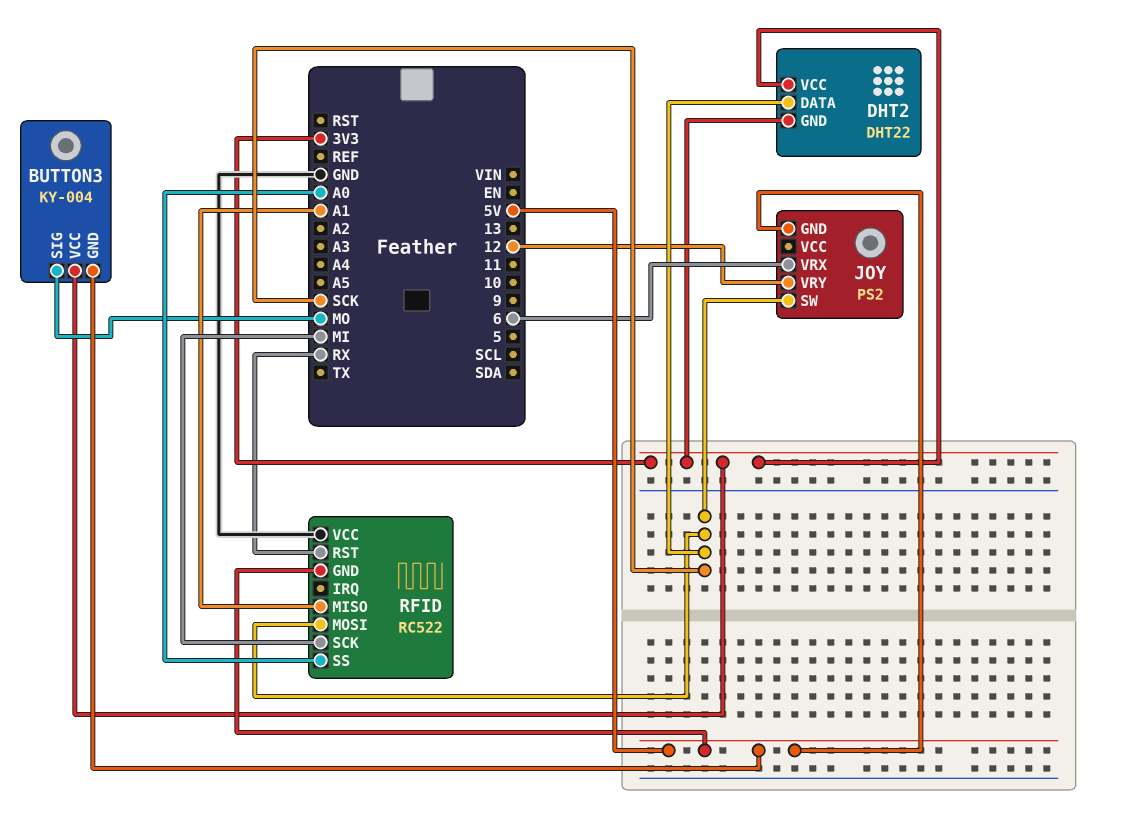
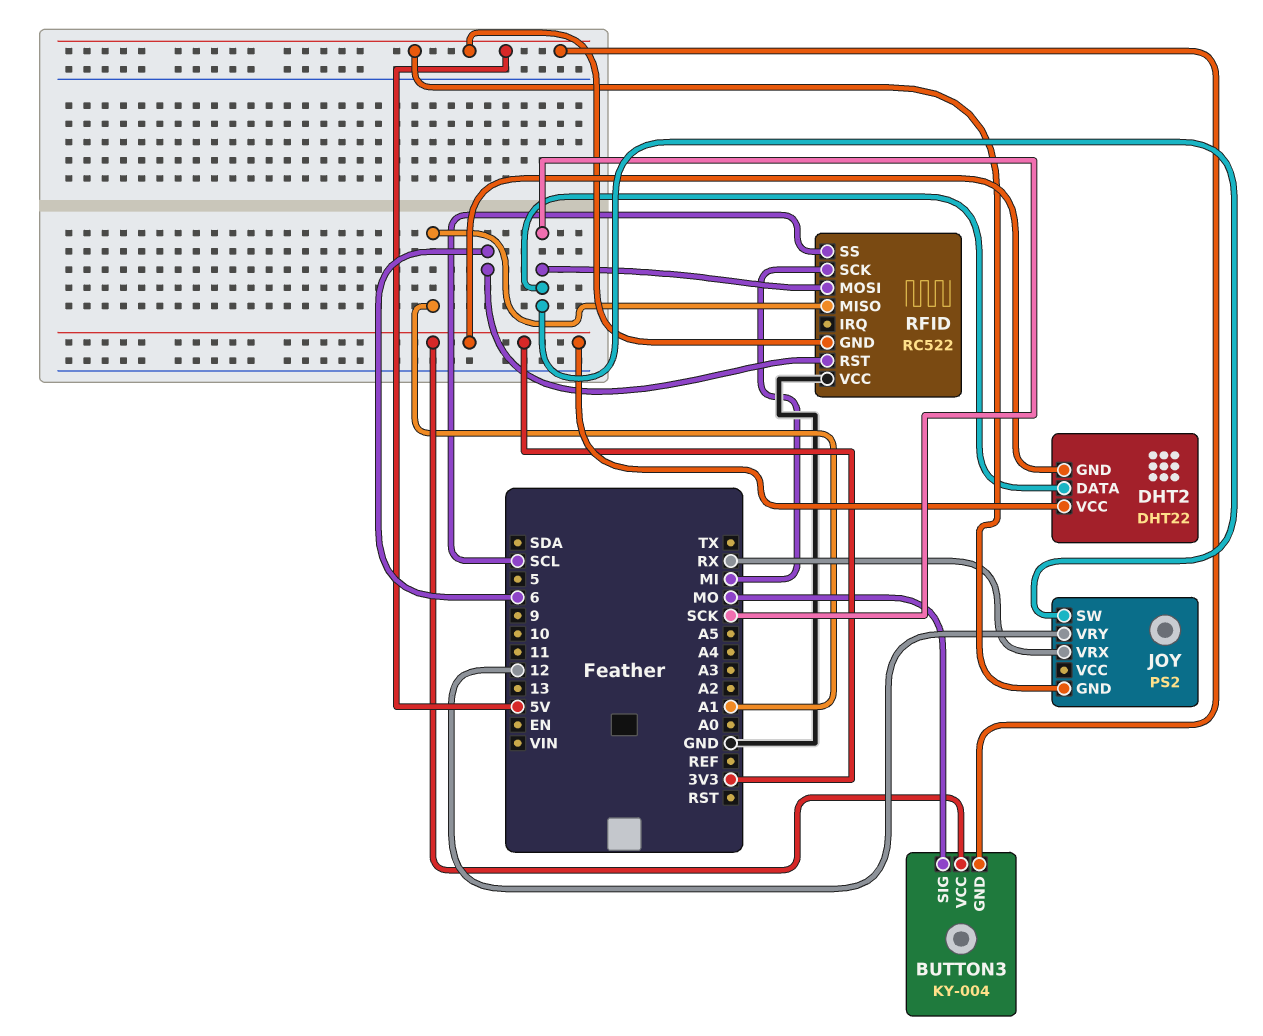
JOY pin VRX: 6 -> RX
RFID pin RST: RX -> 6
RFID pin SS: A0 -> SCL

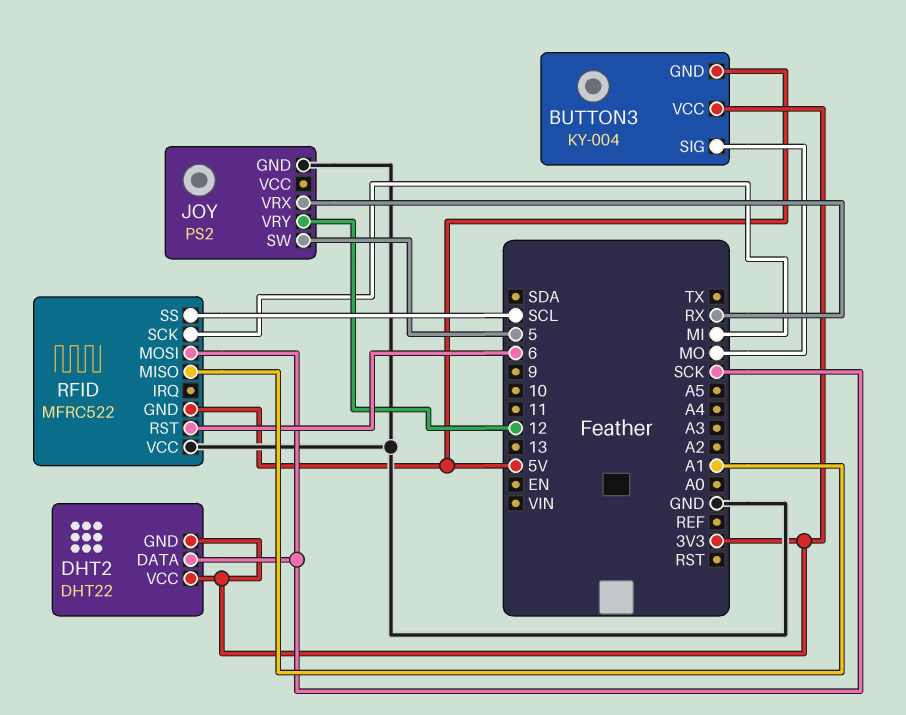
JOY pin GND: 5V -> GND
JOY pin SW: SCK -> 5
RFID: RC522 -> MFRC522

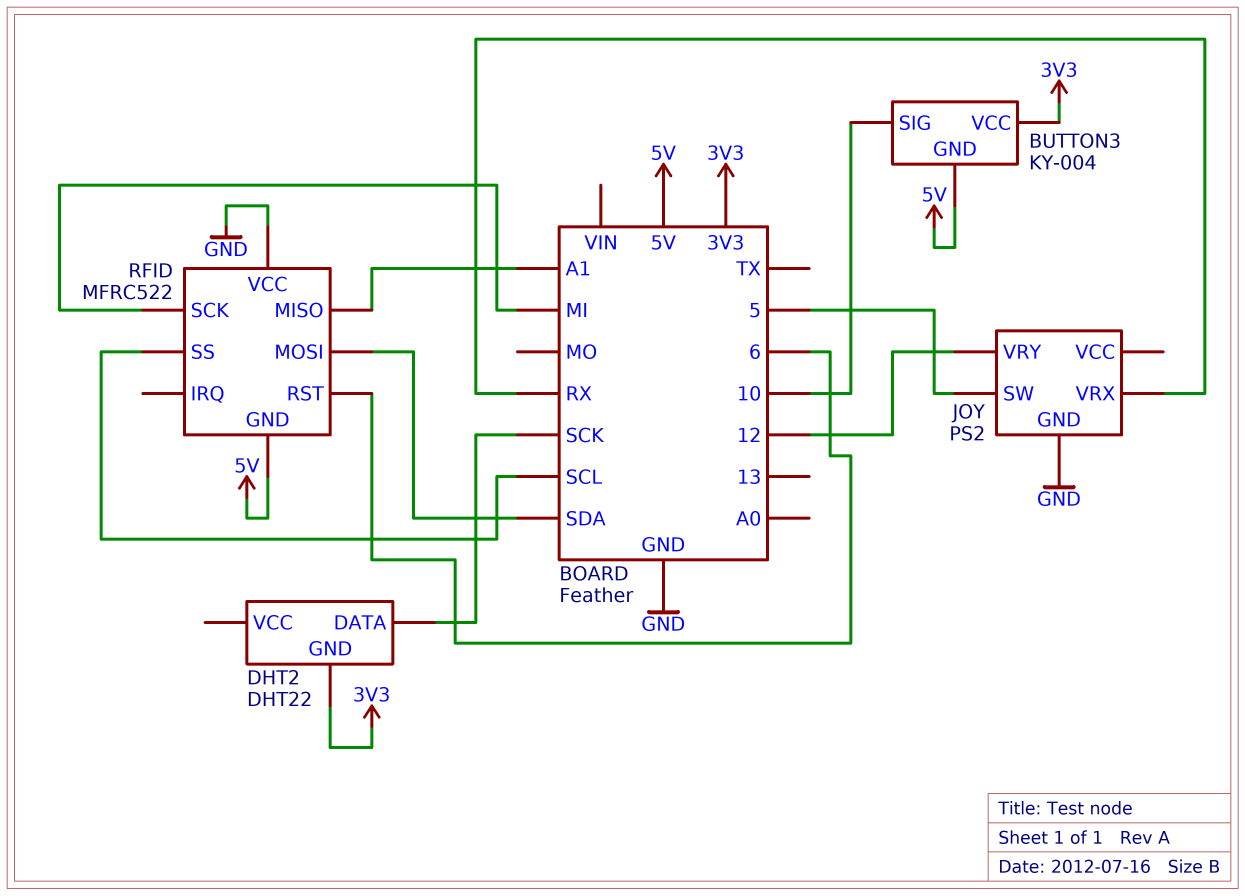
BUTTON3 pin SIG: MO -> 10
DHT2 pin VCC: 3V3 -> none
RFID pin MOSI: SCK -> SDA

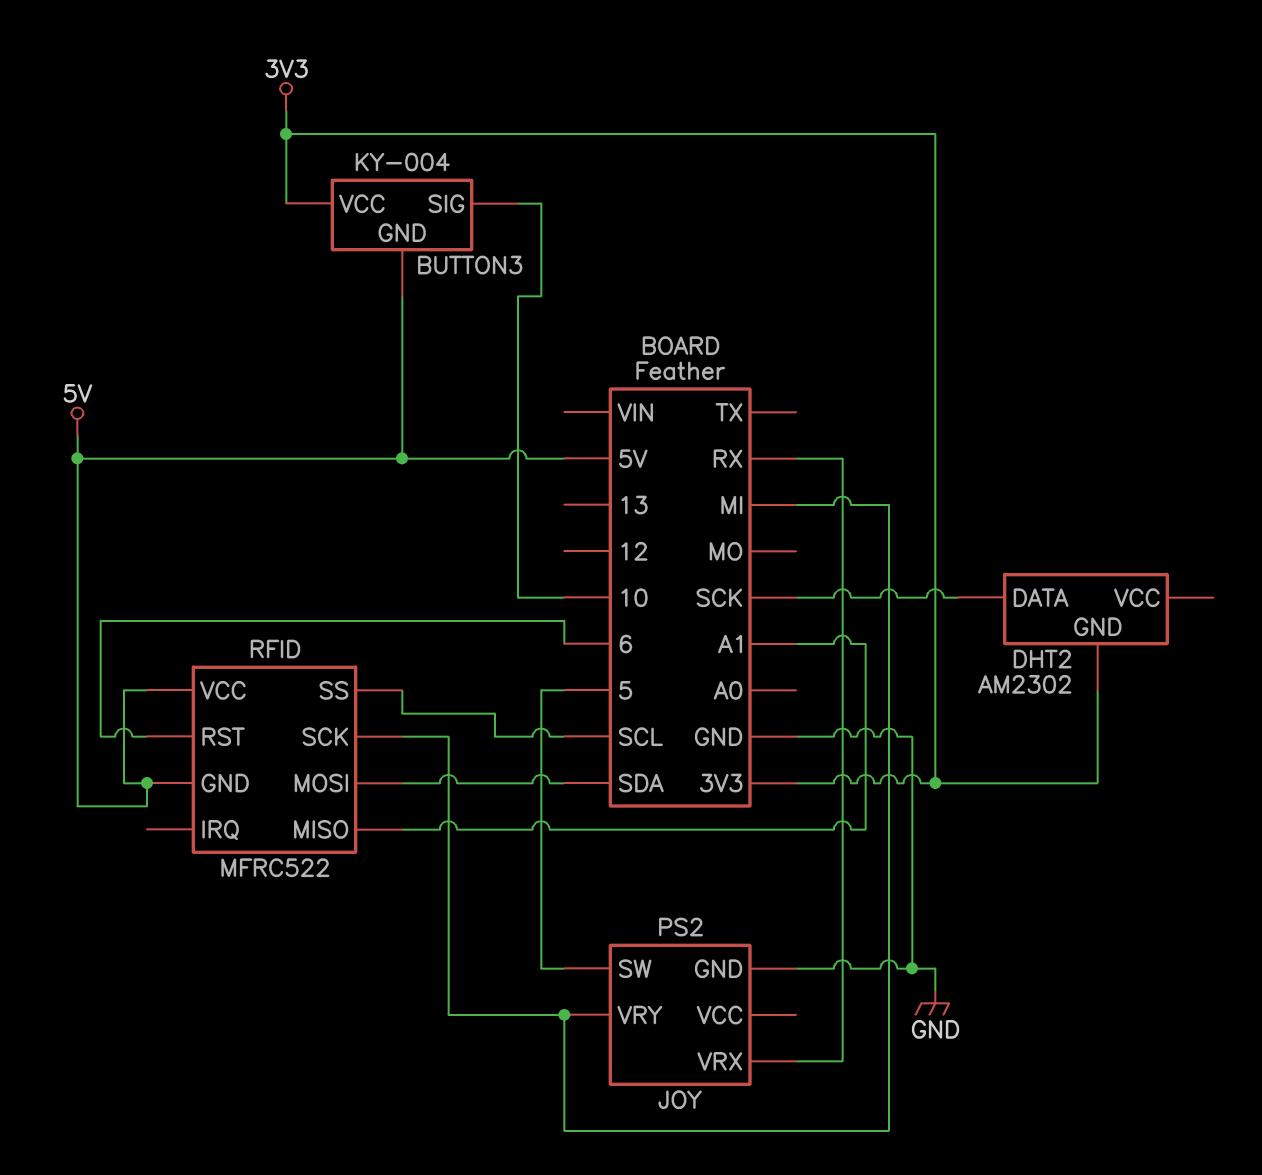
DHT2: DHT22 -> AM2302
JOY pin VRY: 12 -> MI
RFID pin VCC: GND -> 5V

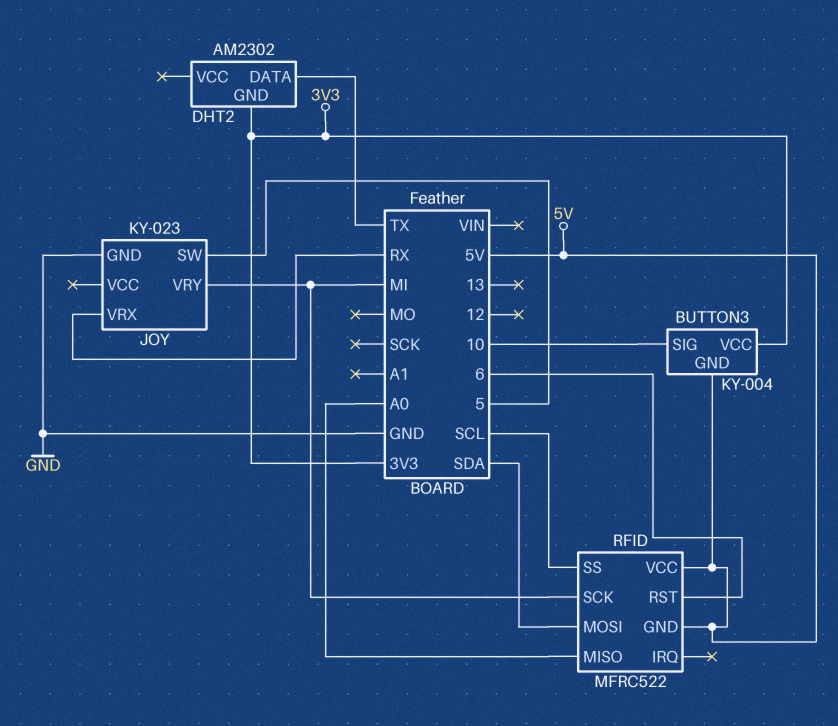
DHT2 pin DATA: SCK -> TX
JOY: PS2 -> KY-023
RFID pin MISO: A1 -> A0

